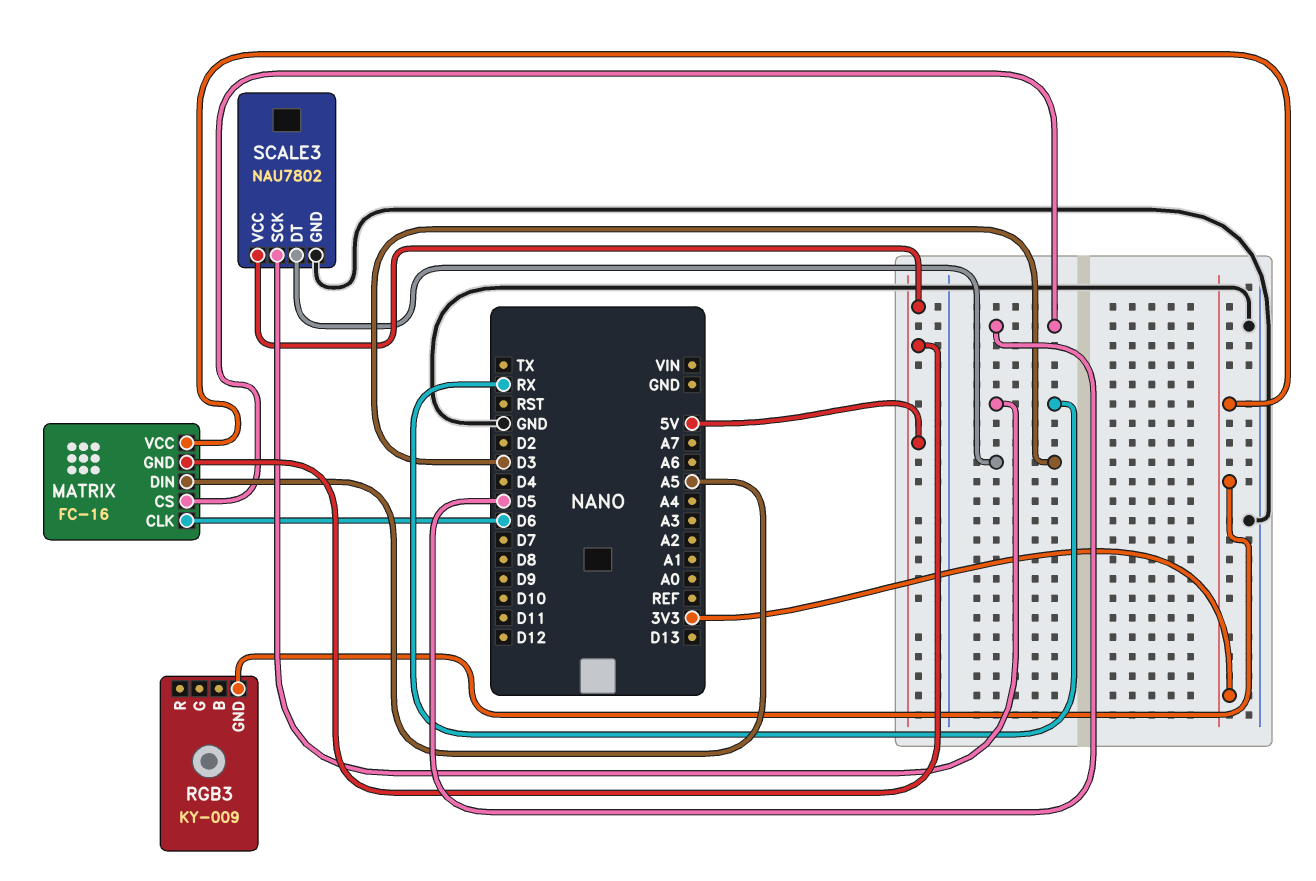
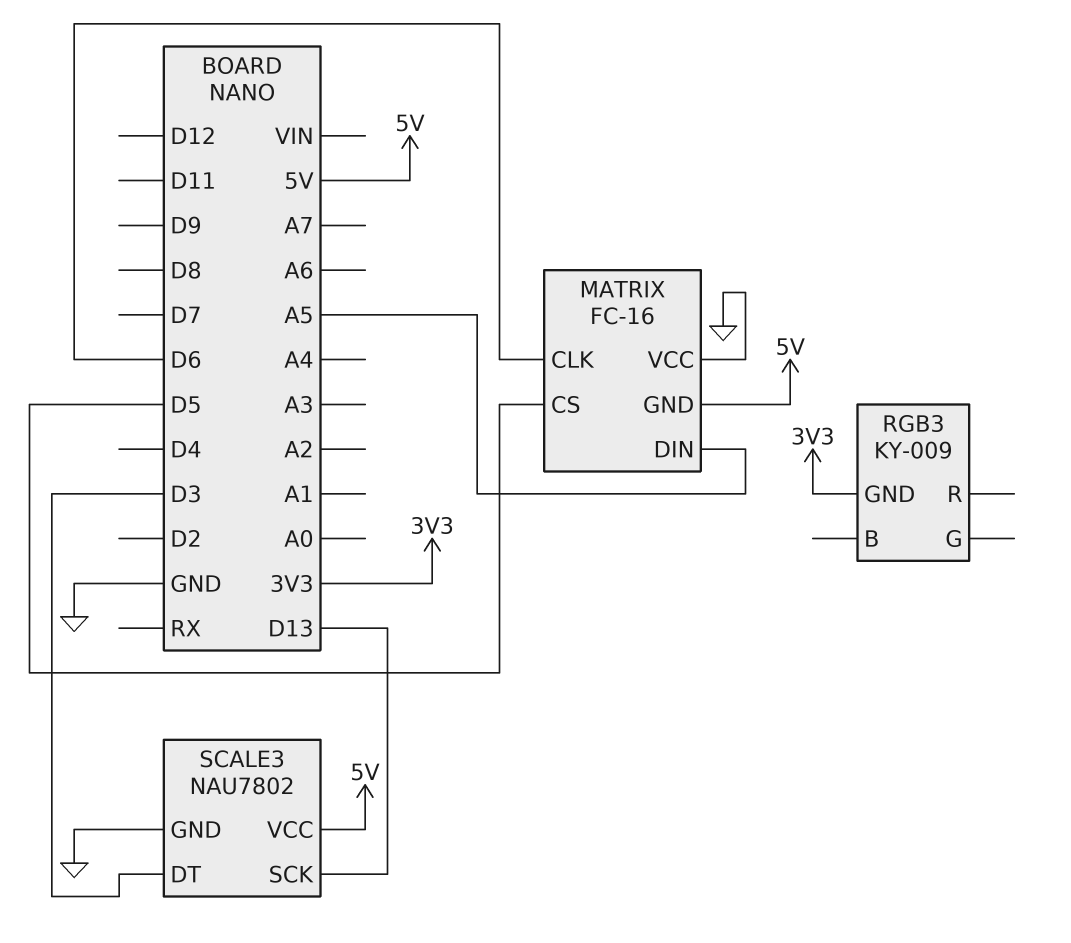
MATRIX pin VCC: 3V3 -> GND
SCALE3 pin SCK: RX -> D13

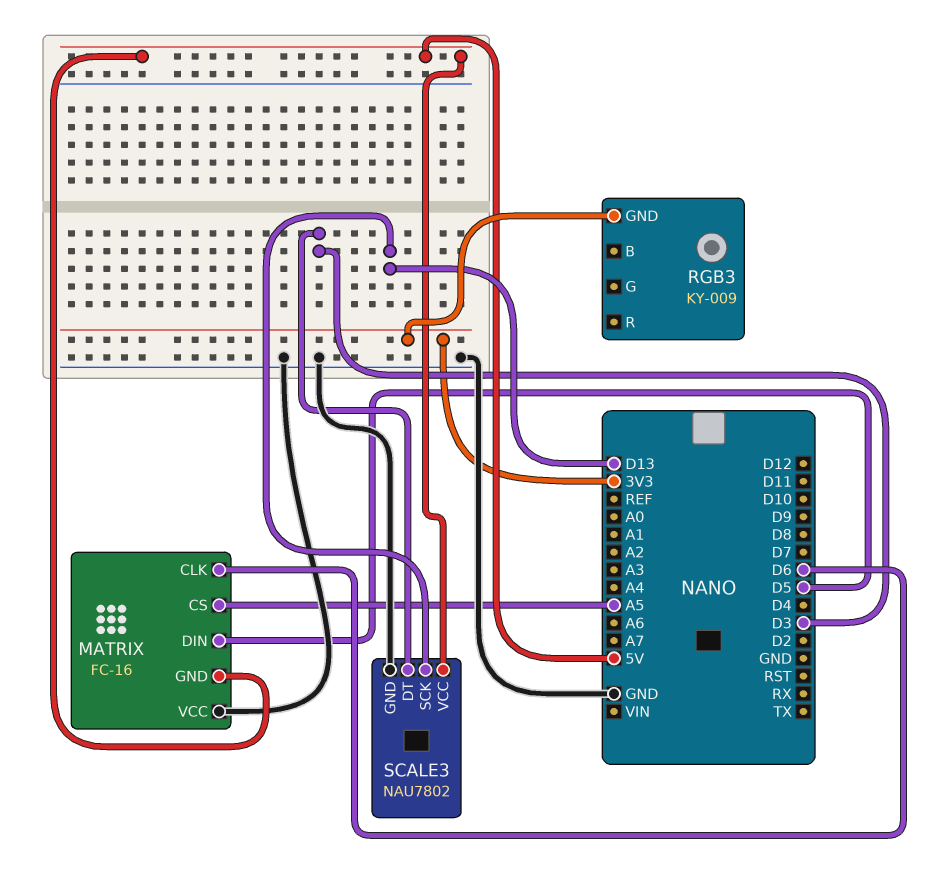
MATRIX pin CS: D5 -> A5
MATRIX pin DIN: A5 -> D5

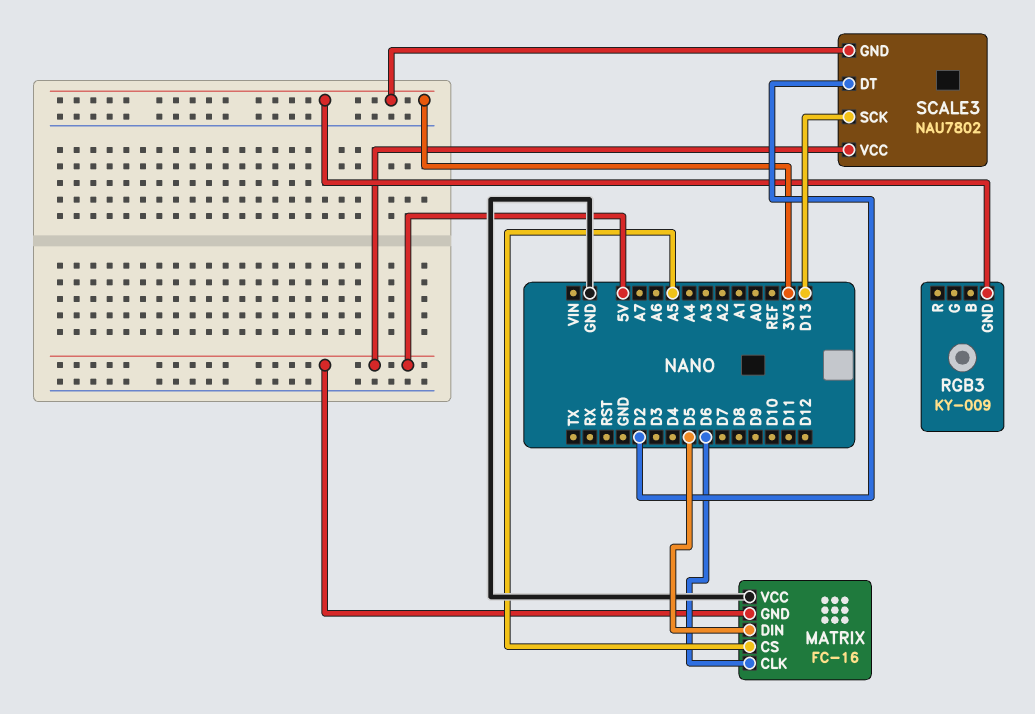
SCALE3 pin DT: D3 -> D2
SCALE3 pin GND: GND -> 3V3

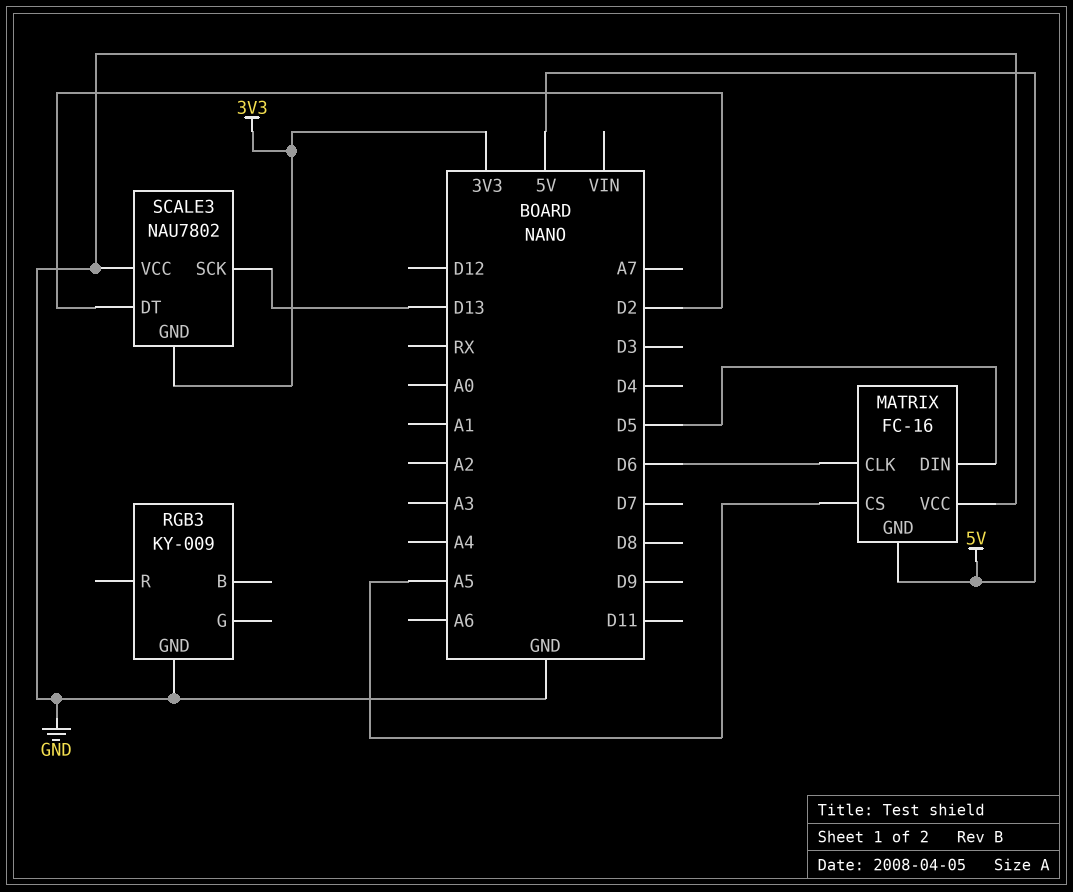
RGB3 pin GND: 3V3 -> GND
SCALE3 pin VCC: 5V -> GND

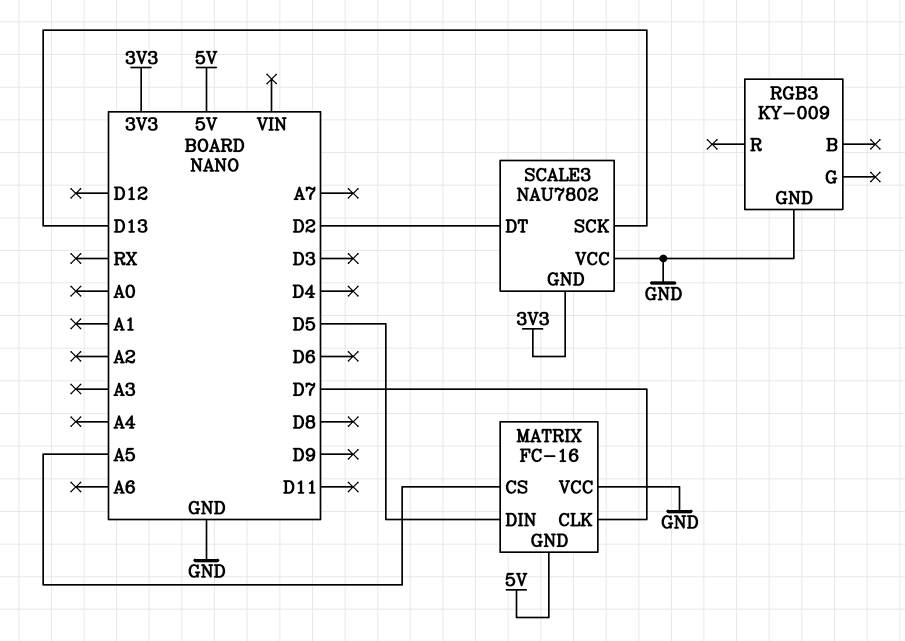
MATRIX pin CLK: D6 -> D7

